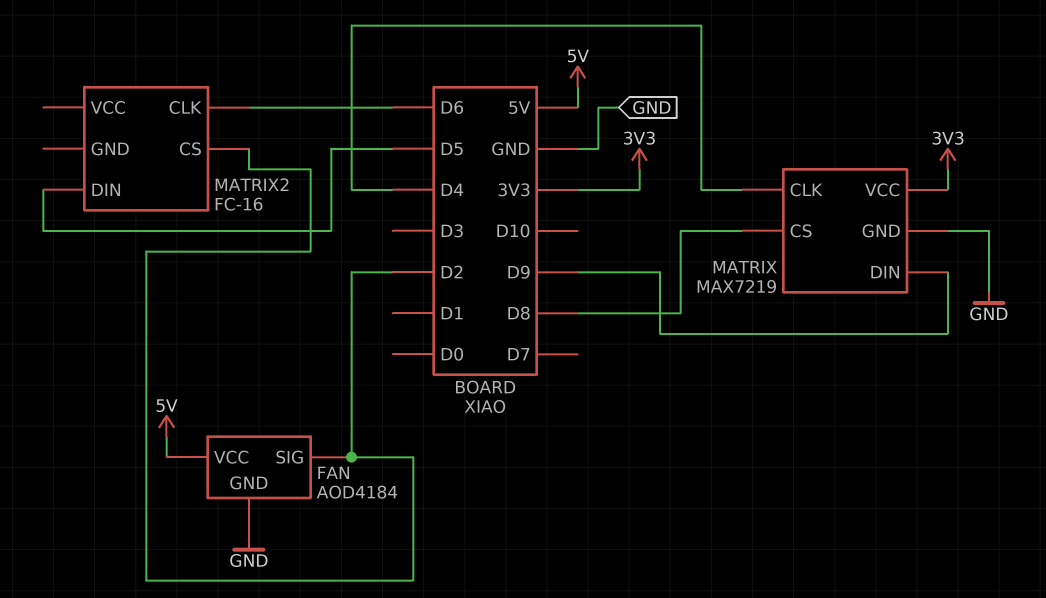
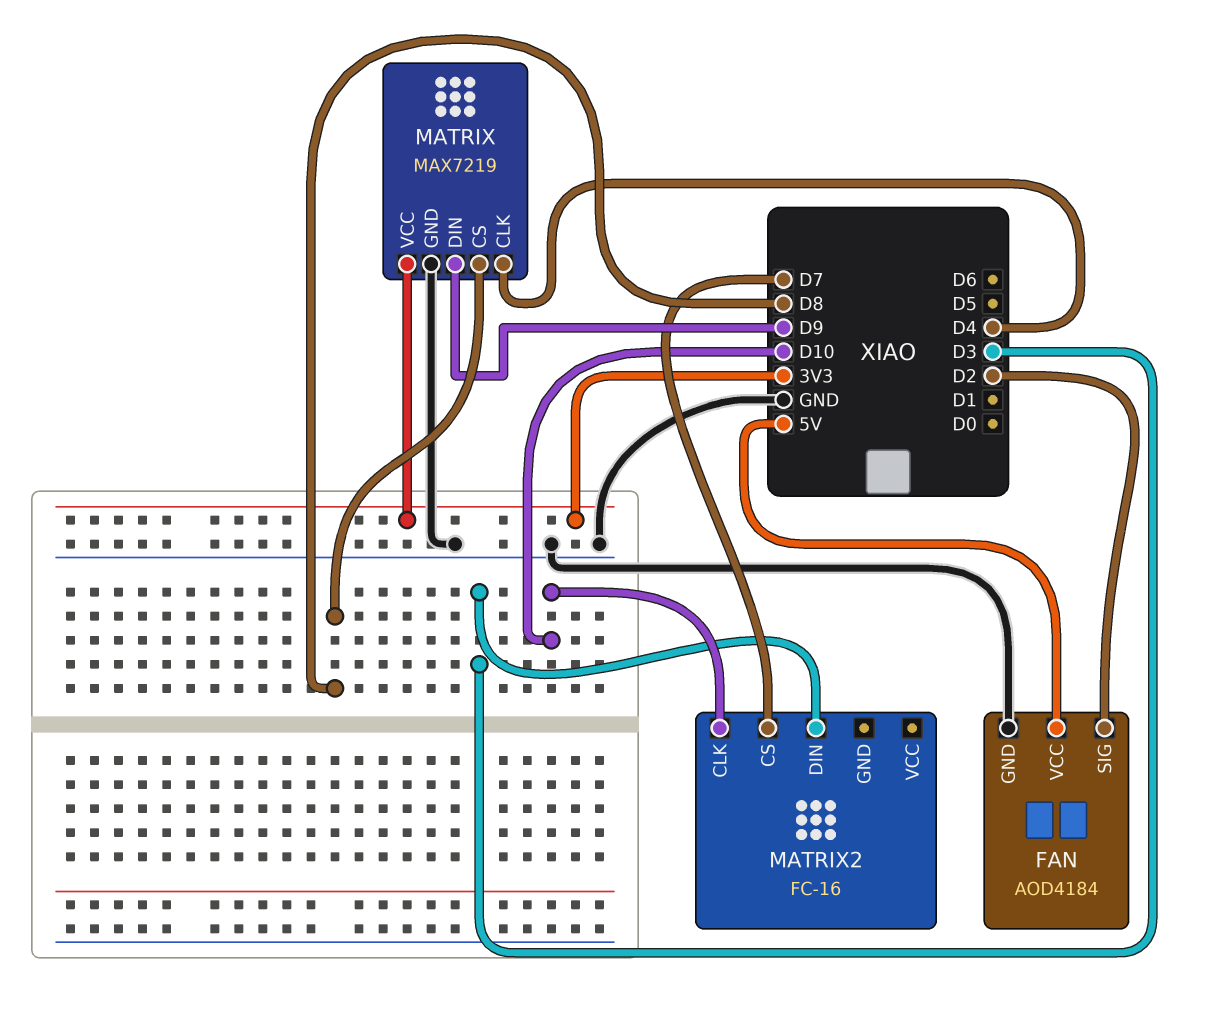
MATRIX2 pin CLK: D6 -> D10
MATRIX2 pin CS: D2 -> D7
MATRIX2 pin DIN: D5 -> D3

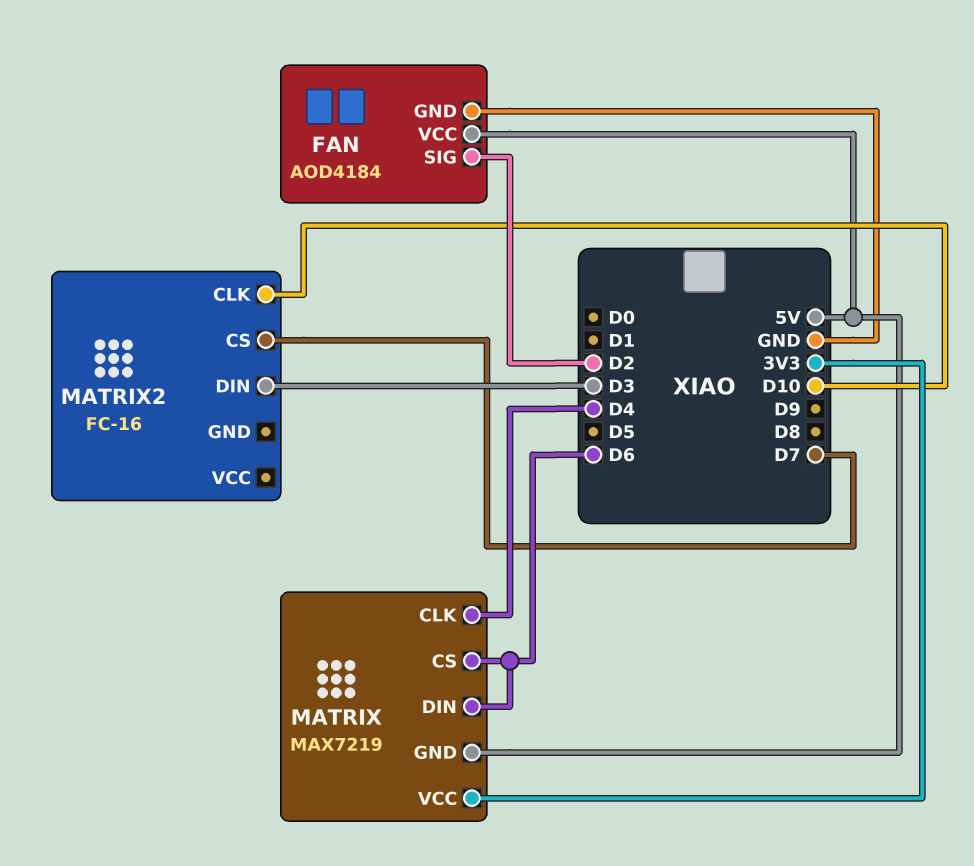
MATRIX pin CS: D8 -> D6
MATRIX pin DIN: D9 -> D6
MATRIX pin GND: GND -> 5V

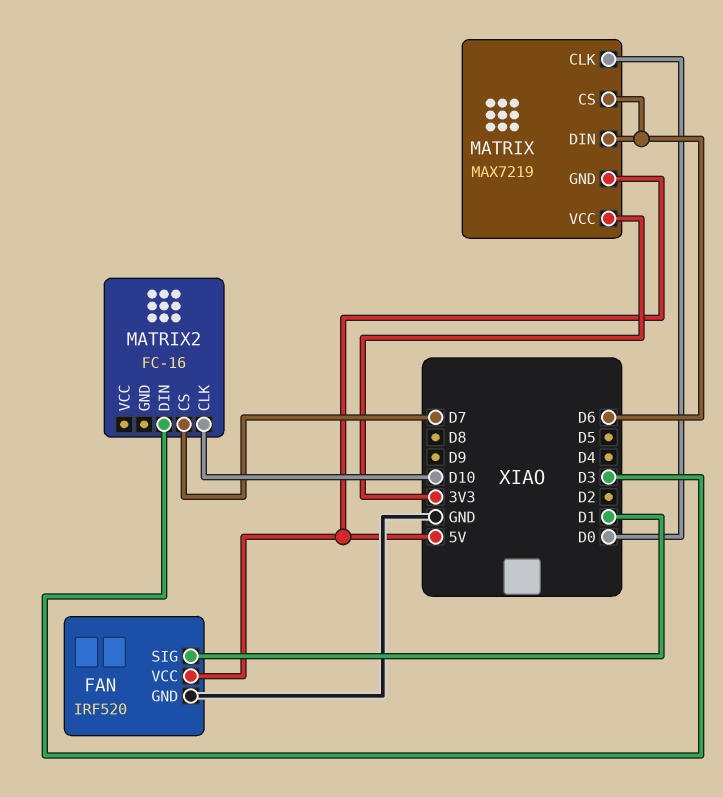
FAN: AOD4184 -> IRF520
FAN pin SIG: D2 -> D1
MATRIX pin CLK: D4 -> D0

